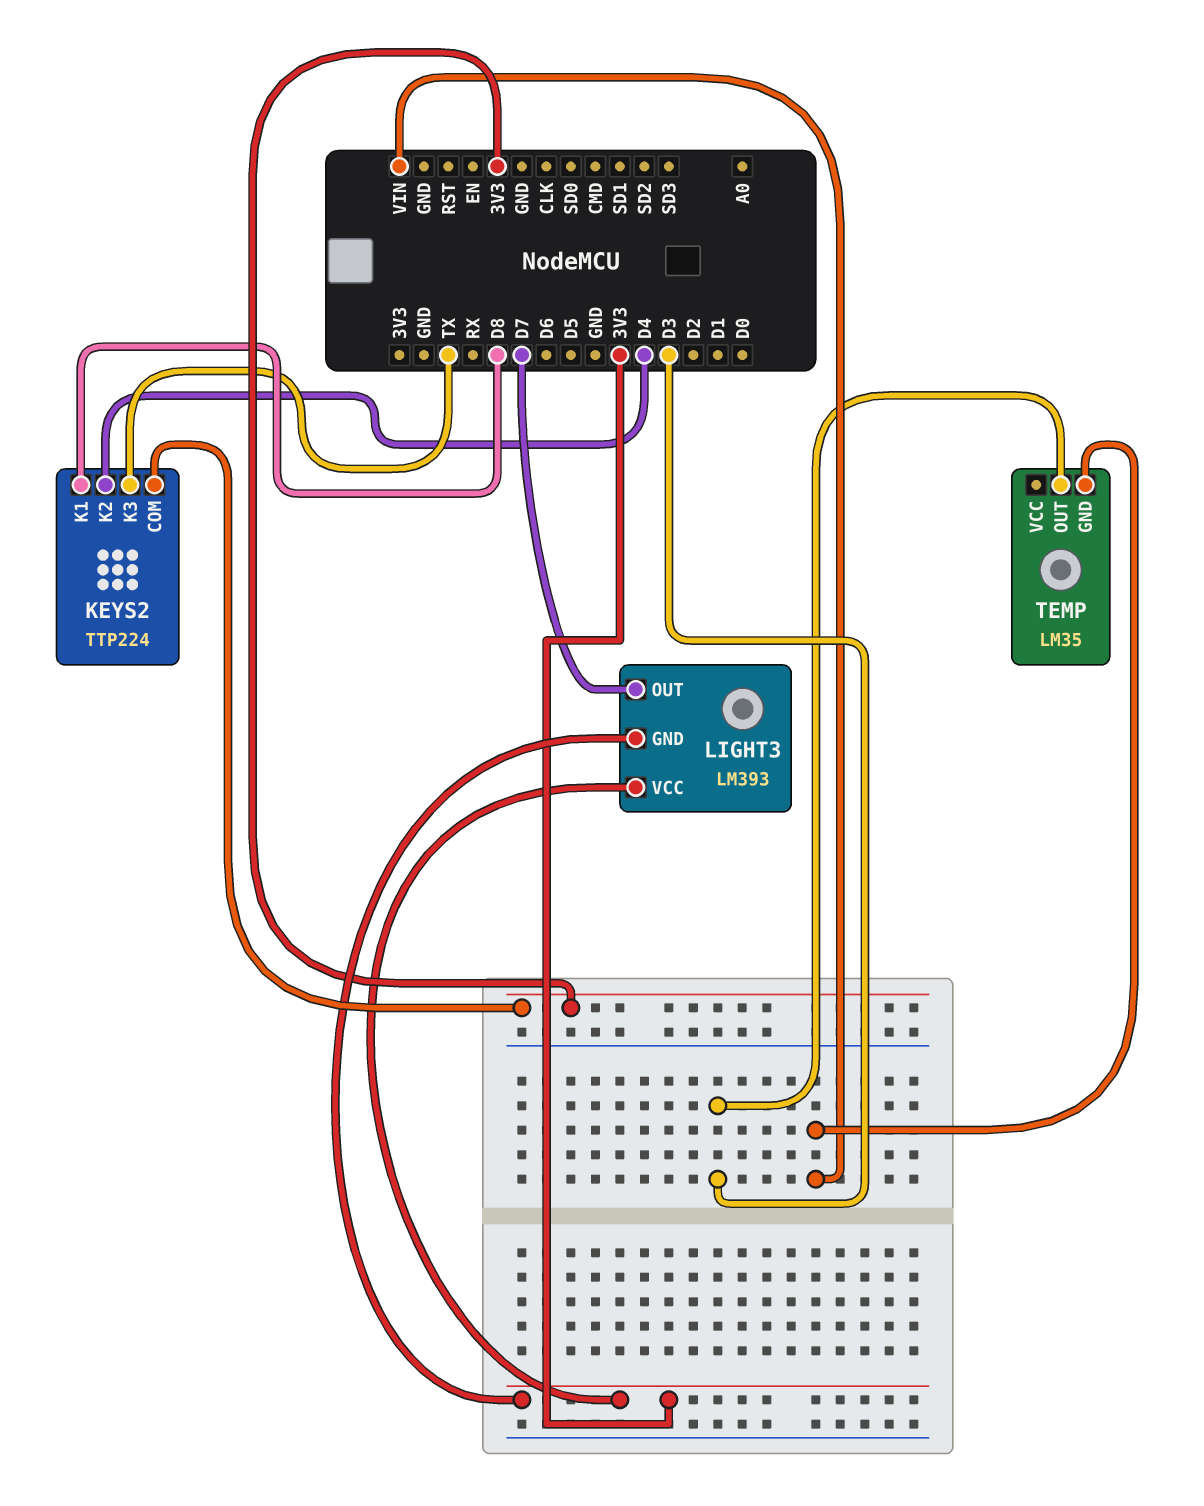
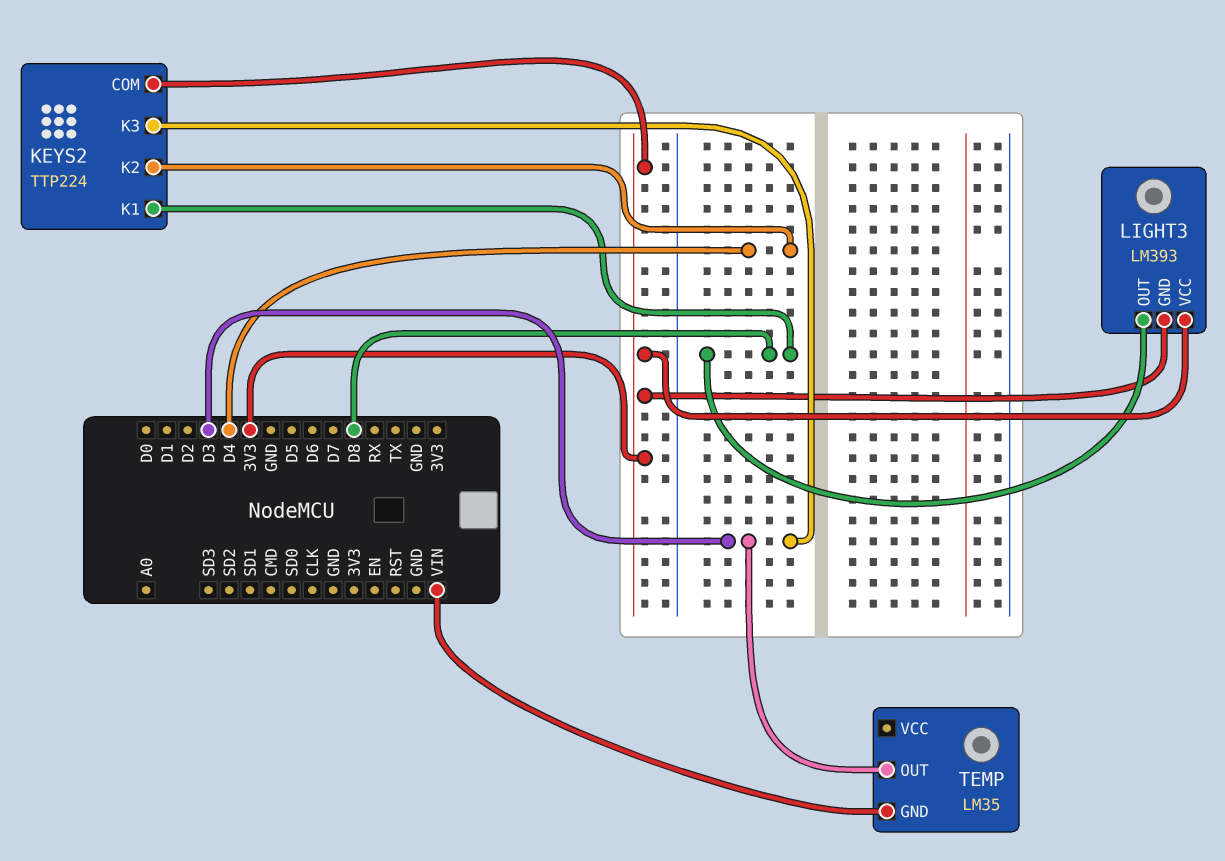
KEYS2 pin K3: TX -> D3
LIGHT3 pin OUT: D7 -> D8

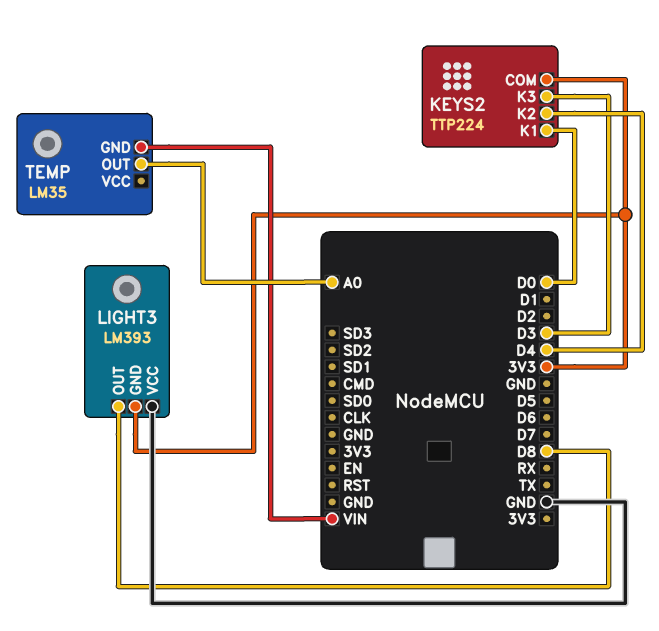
KEYS2 pin K1: D8 -> D0
LIGHT3 pin VCC: 3V3 -> GND
TEMP pin OUT: D3 -> A0

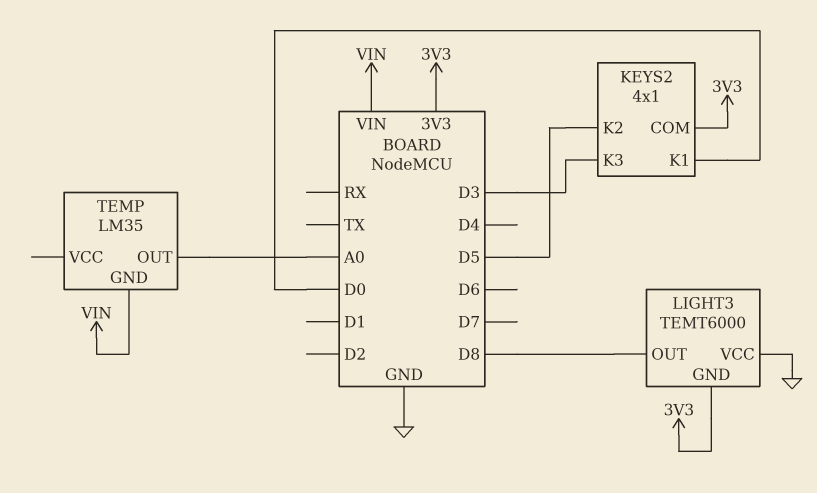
KEYS2: TTP224 -> 4x1
KEYS2 pin K2: D4 -> D5
LIGHT3: LM393 -> TEMT6000

